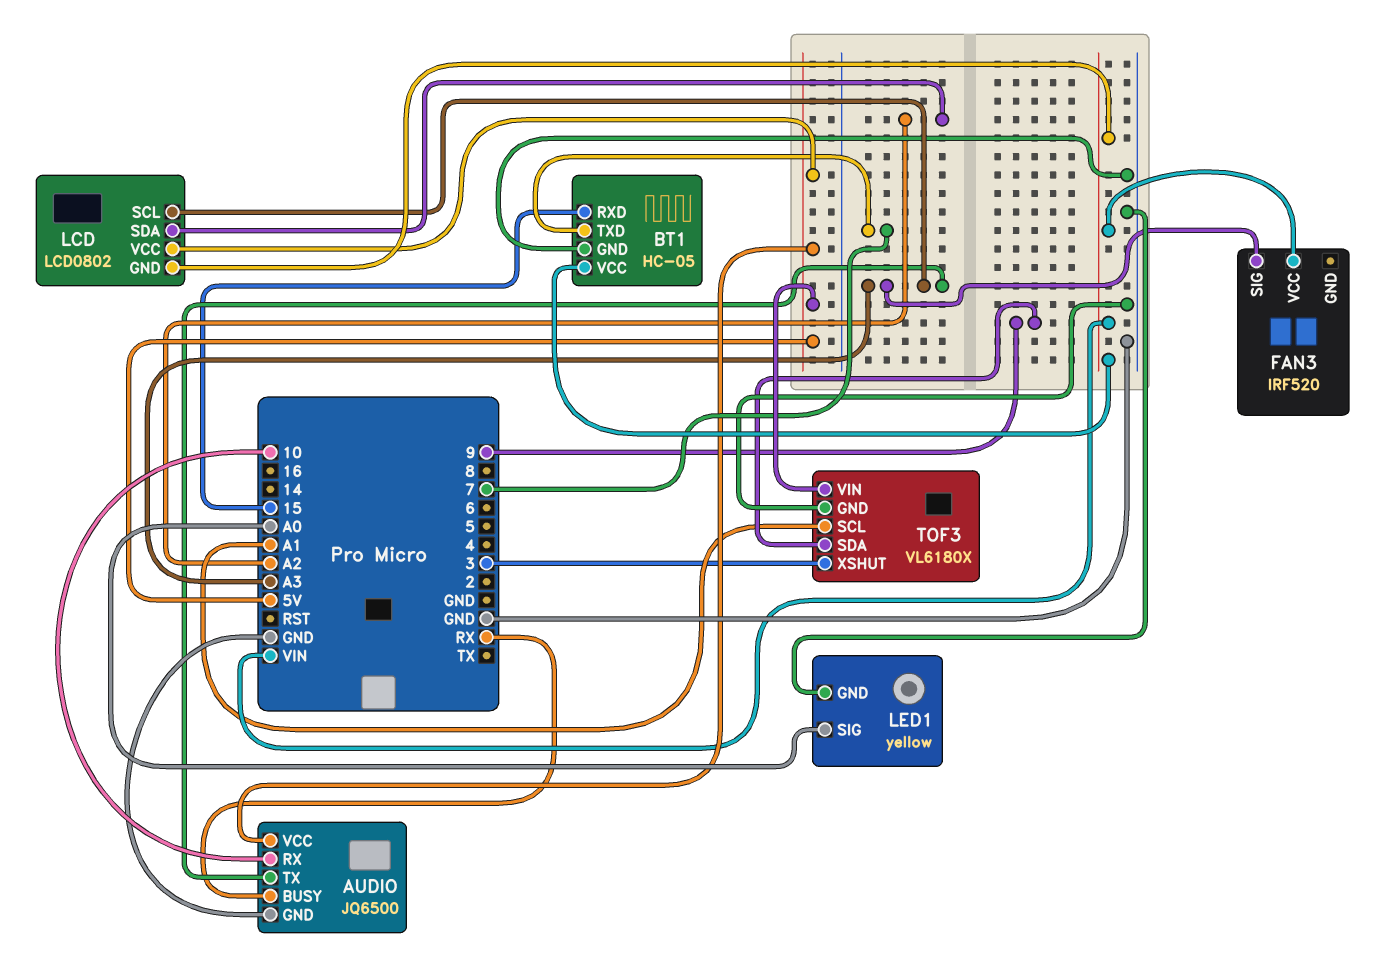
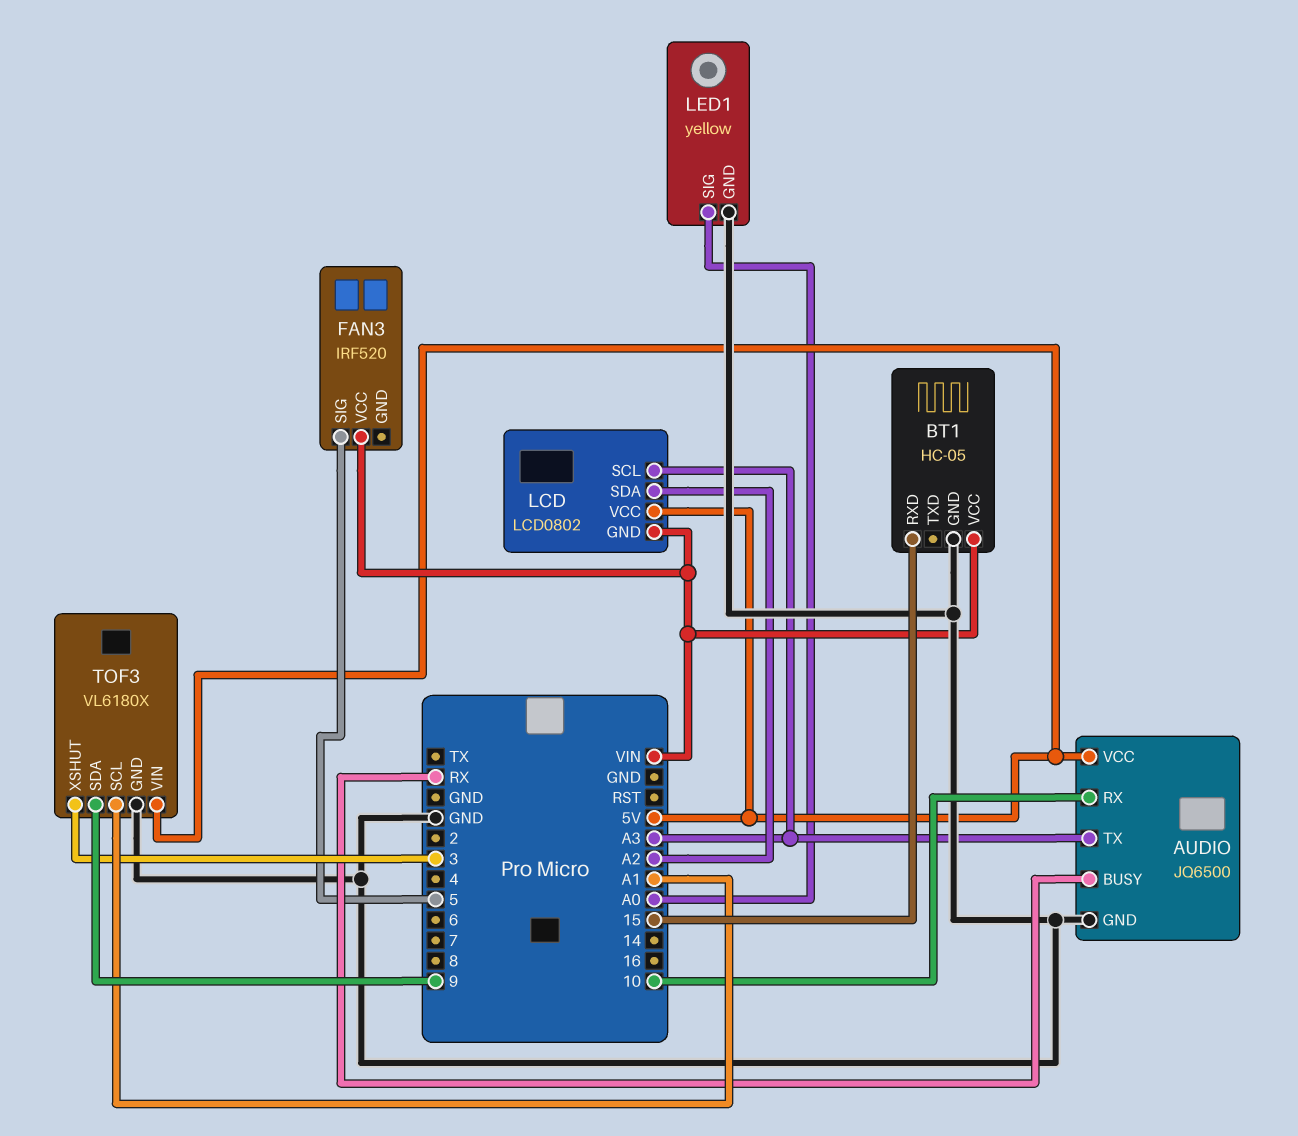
BT1 pin TXD: 7 -> none
FAN3 pin SIG: A3 -> 5

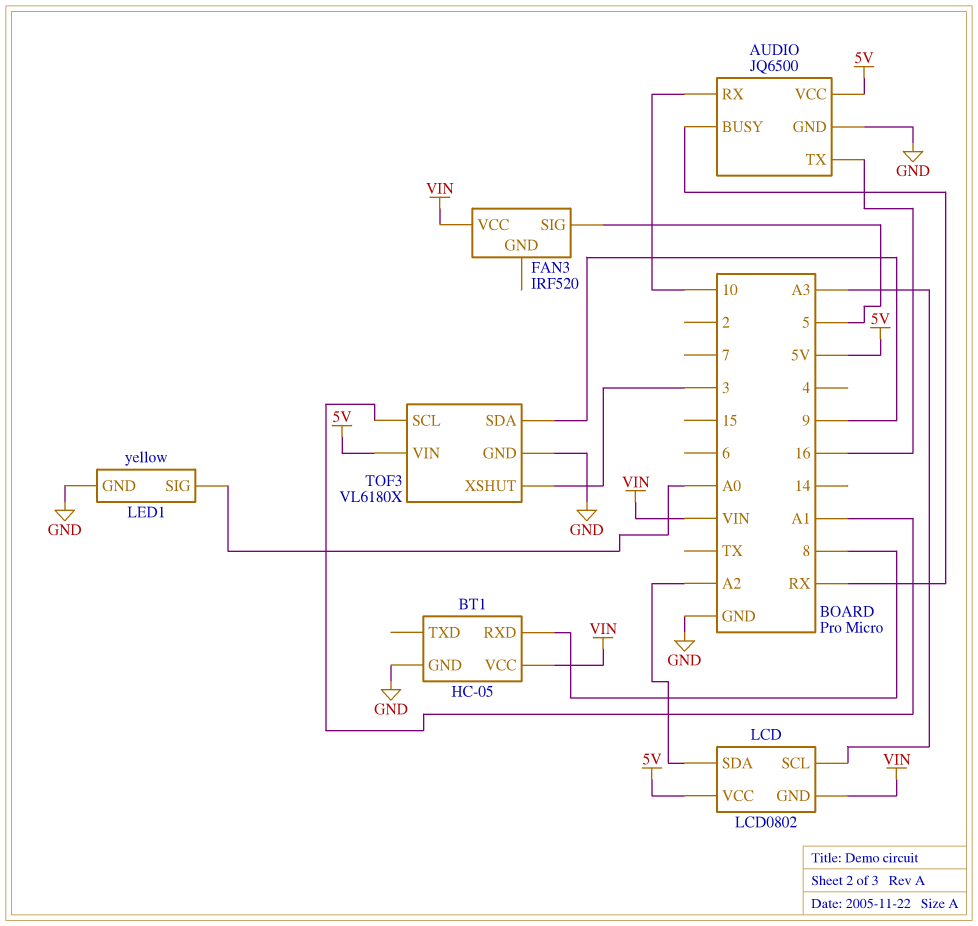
AUDIO pin TX: A3 -> 16
BT1 pin RXD: 15 -> 8

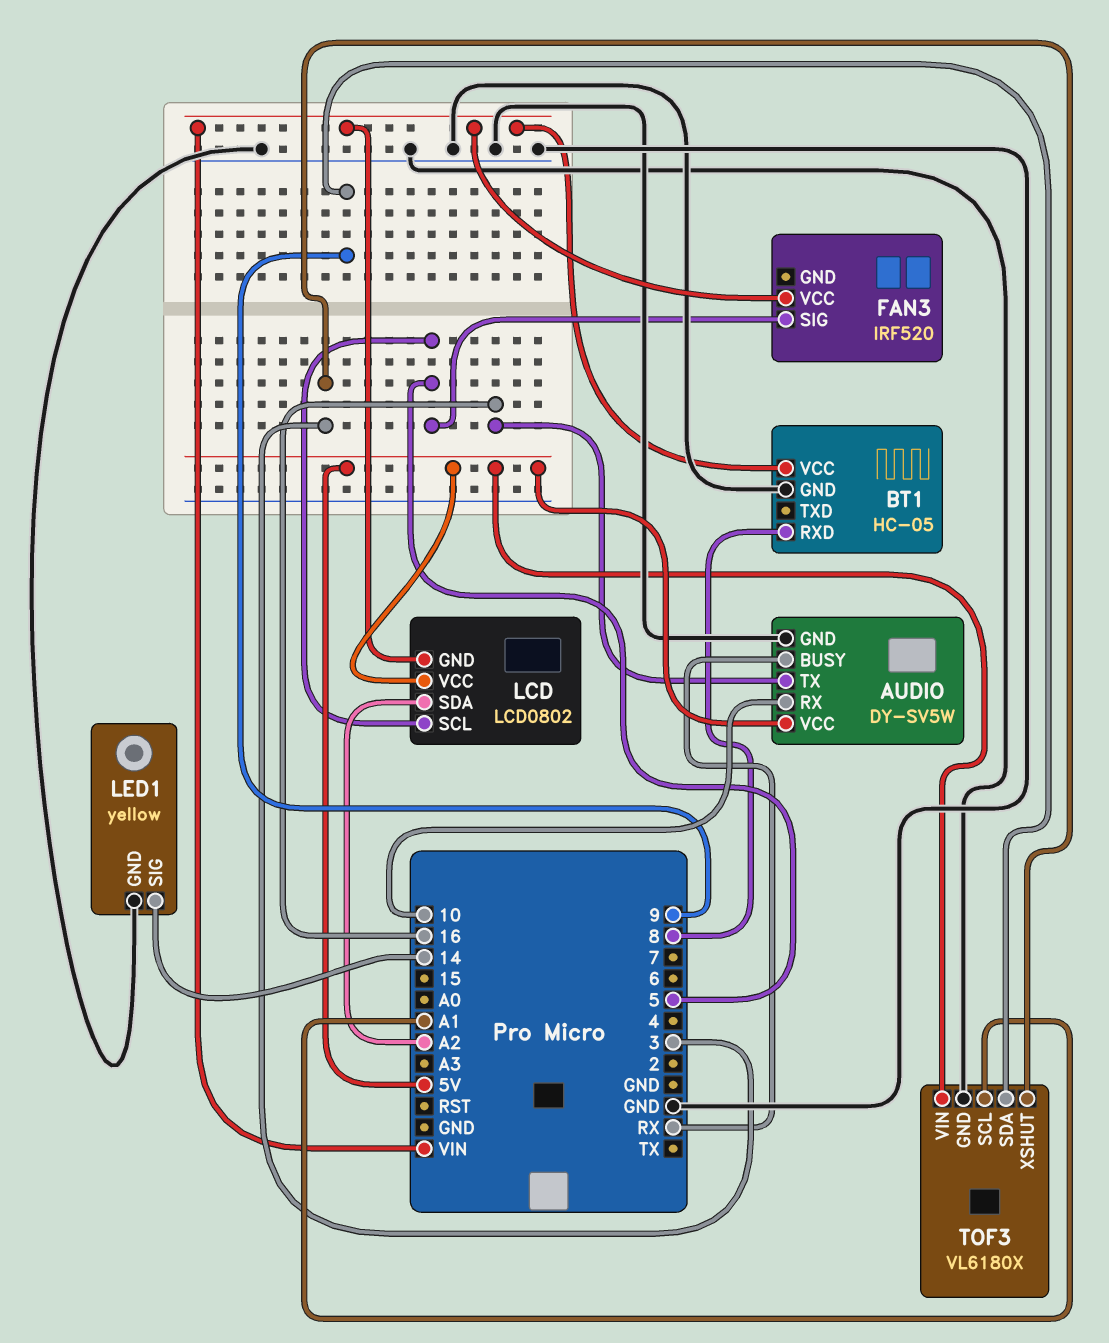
AUDIO: JQ6500 -> DY-SV5W
LCD pin SCL: A3 -> 5
LED1 pin SIG: A0 -> 14

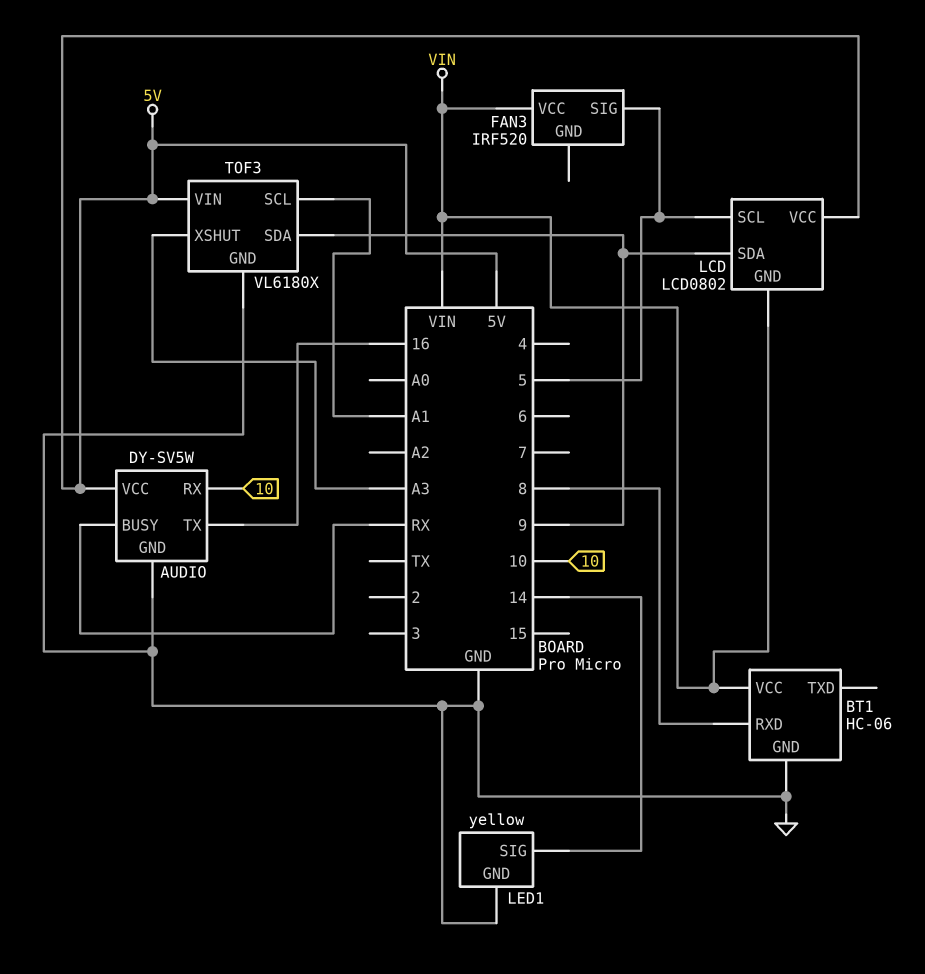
BT1: HC-05 -> HC-06
LCD pin SDA: A2 -> 9
TOF3 pin XSHUT: 3 -> A3

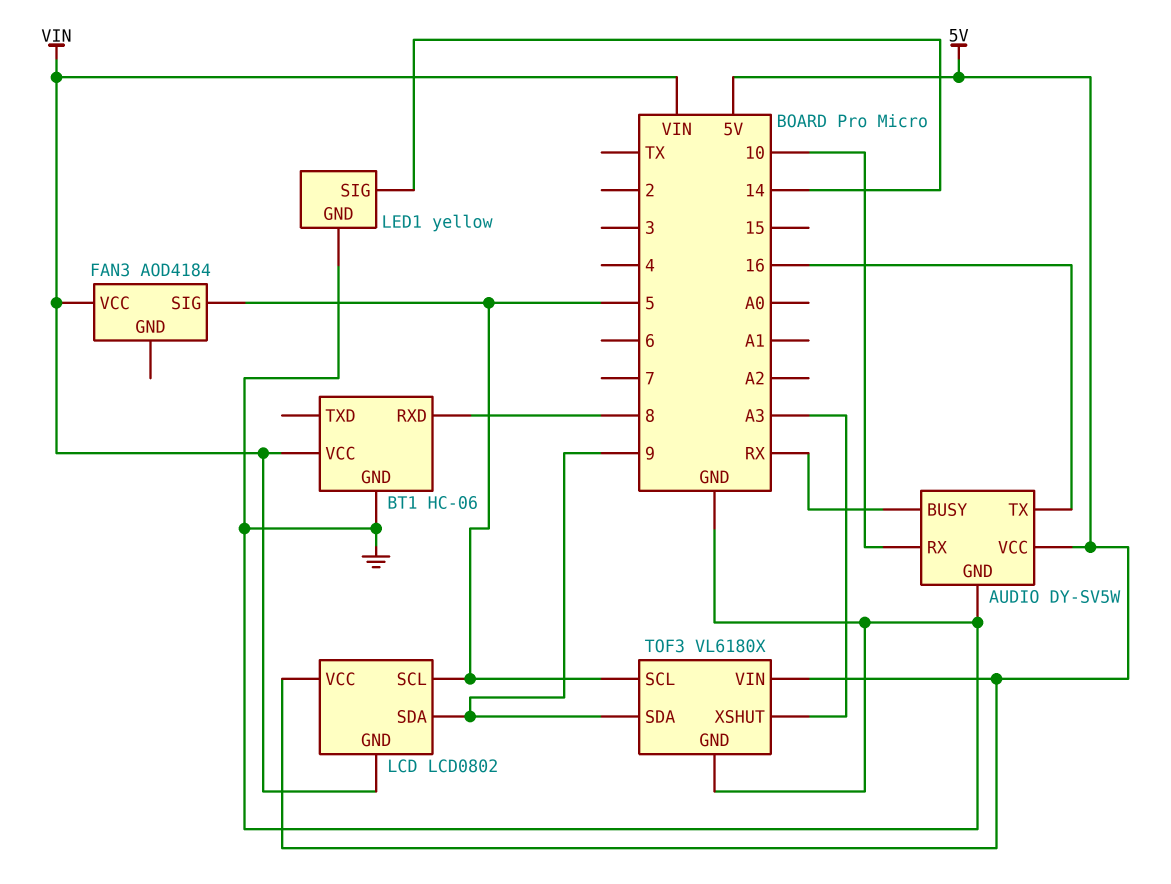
FAN3: IRF520 -> AOD4184
TOF3 pin SCL: A1 -> 5

